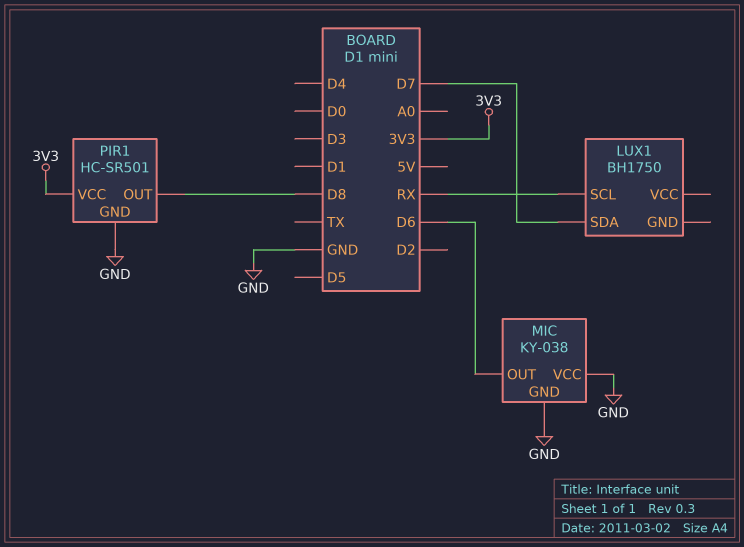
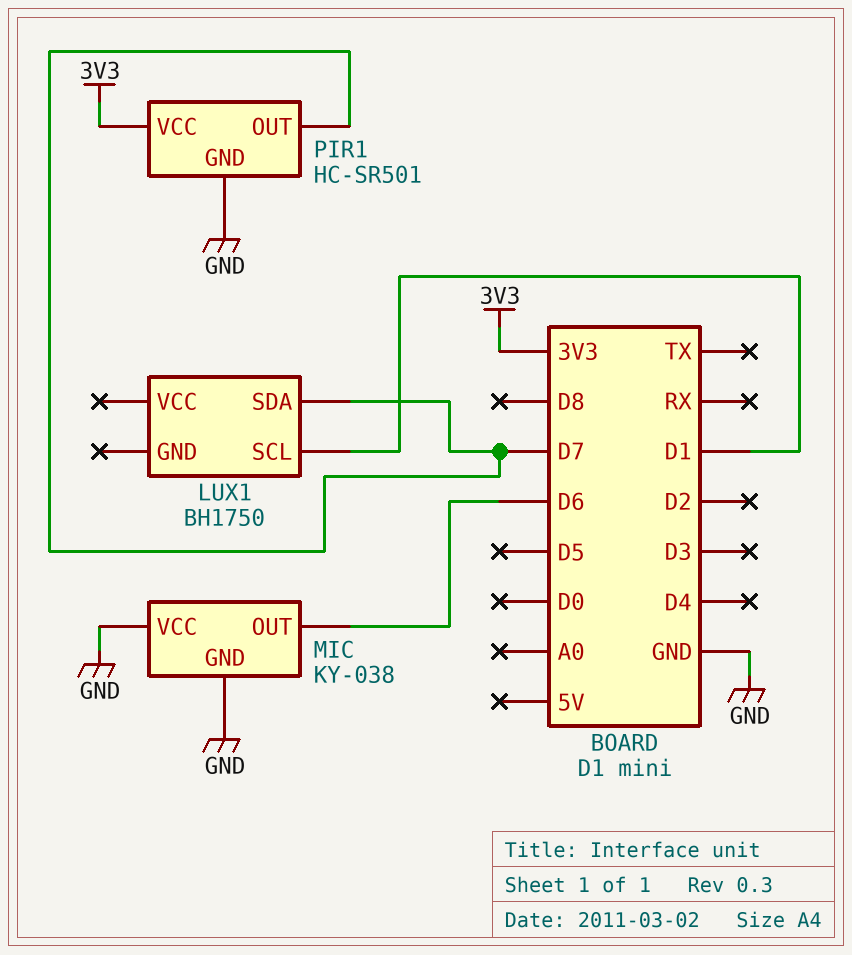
LUX1 pin SCL: RX -> D1
PIR1 pin OUT: D8 -> D7

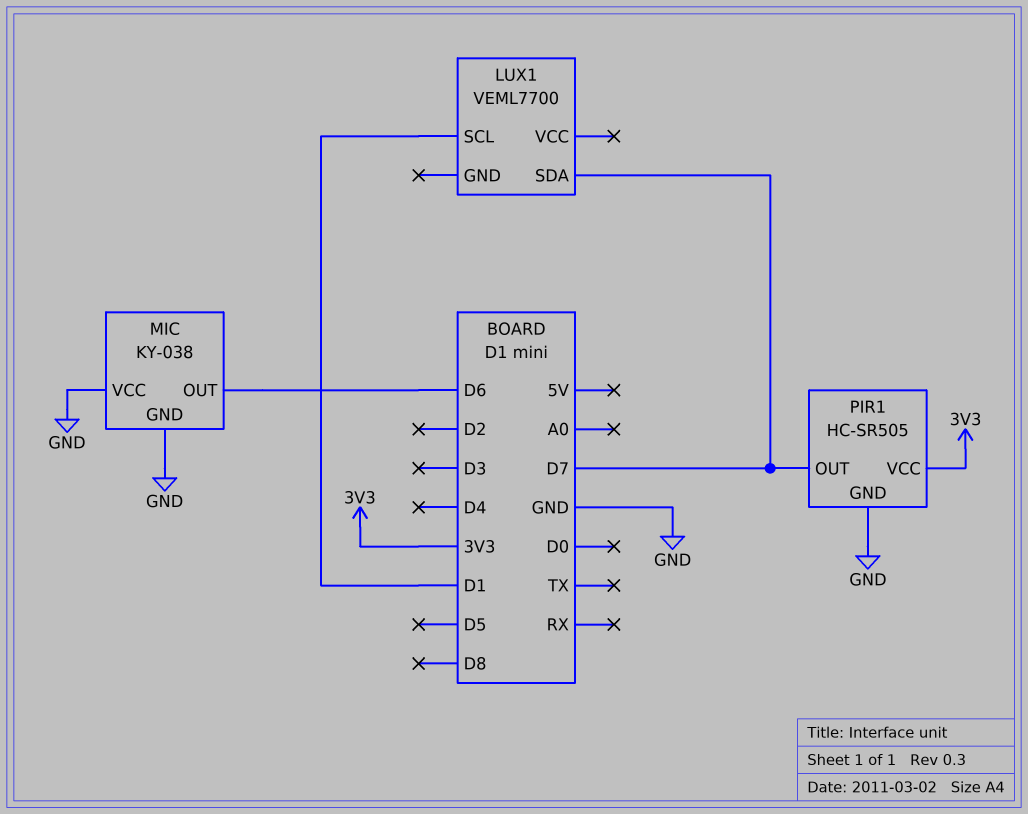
LUX1: BH1750 -> VEML7700
PIR1: HC-SR501 -> HC-SR505

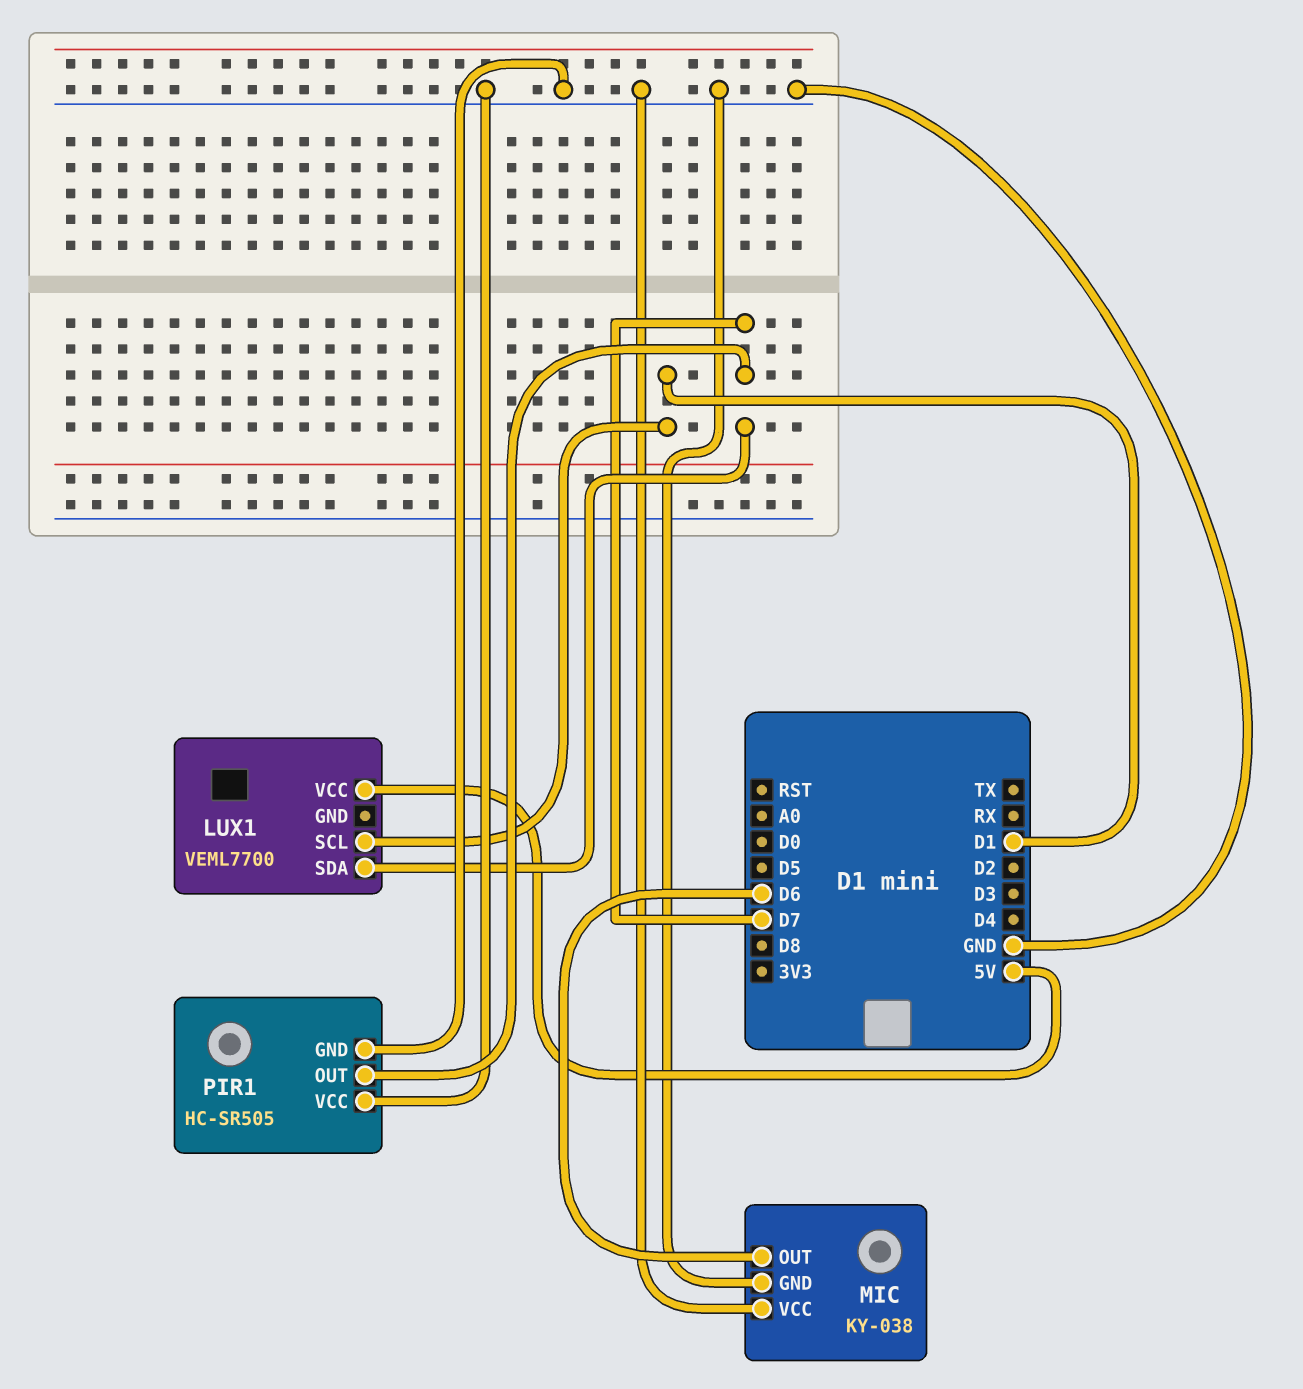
LUX1 pin VCC: none -> 5V
PIR1 pin VCC: 3V3 -> GND

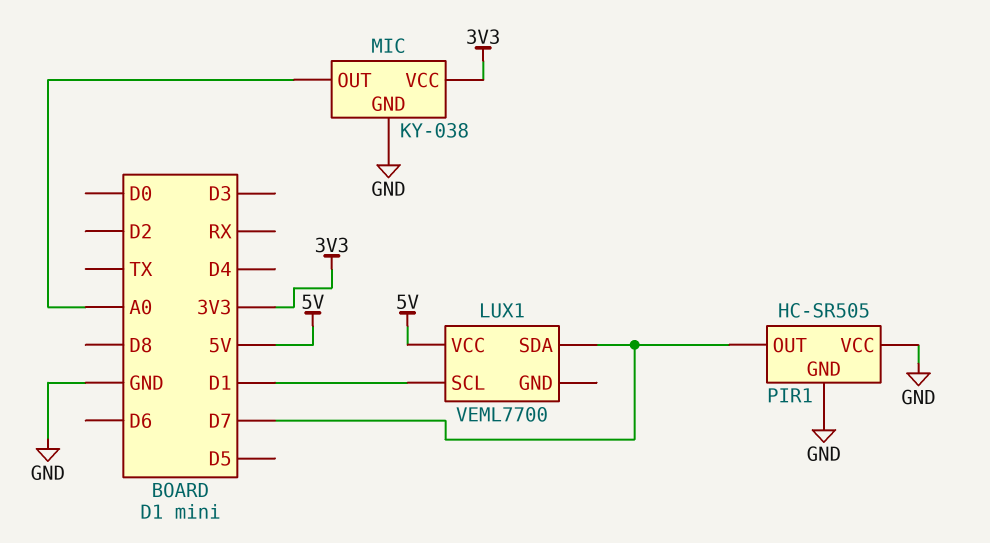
MIC pin OUT: D6 -> A0
MIC pin VCC: GND -> 3V3

